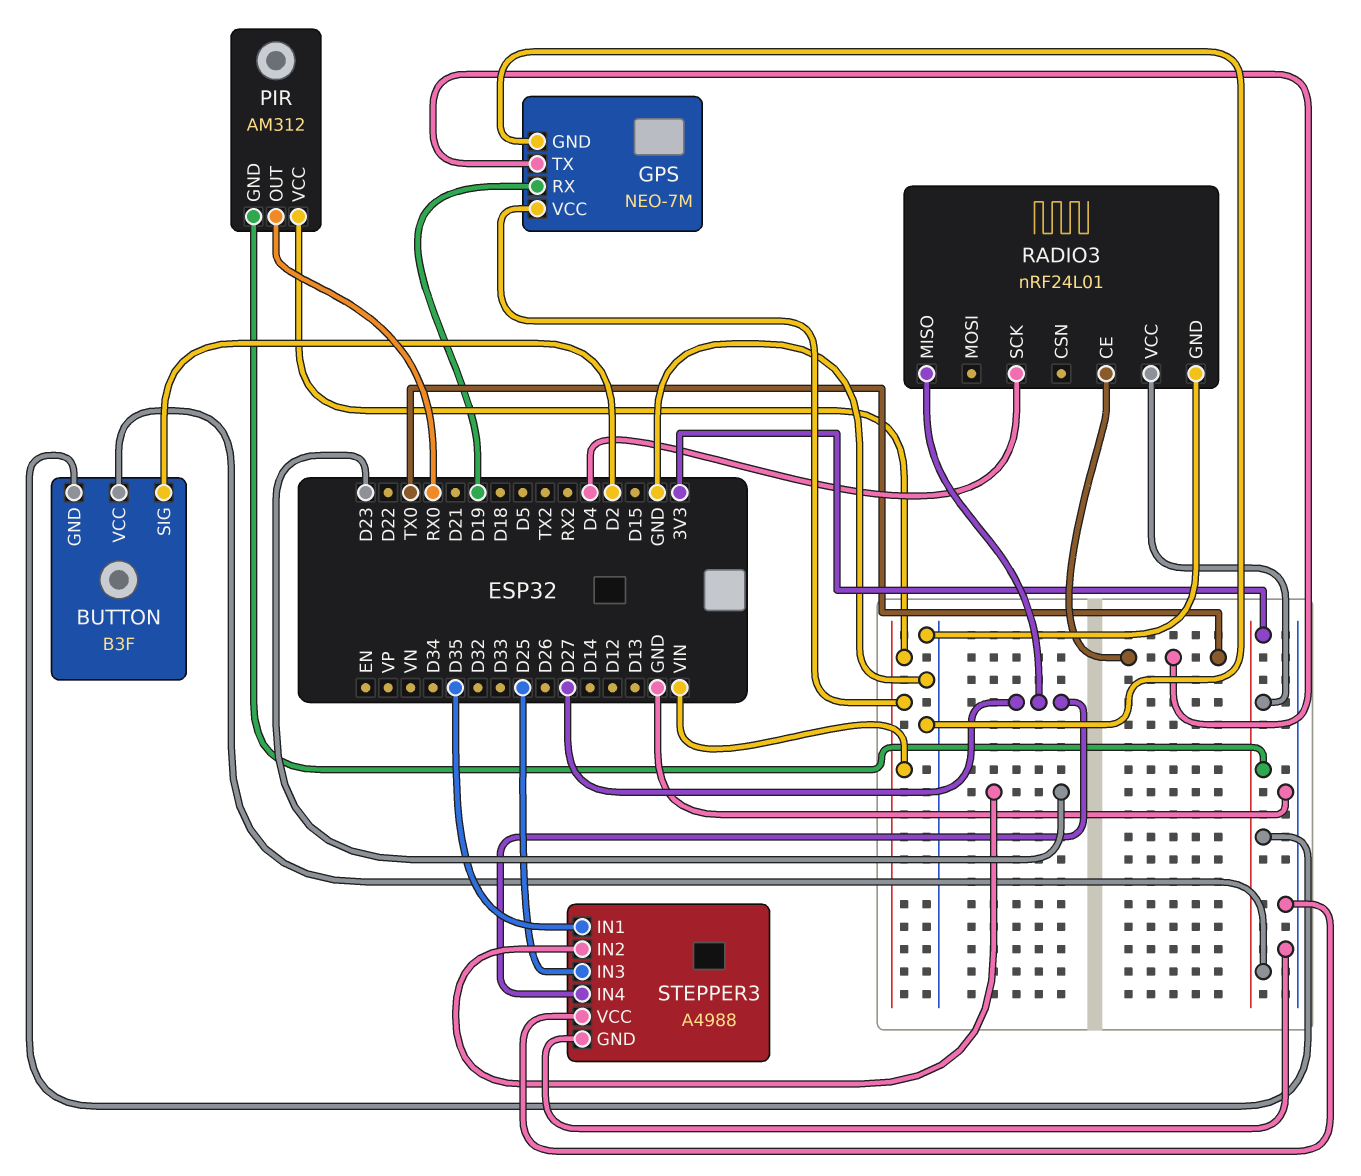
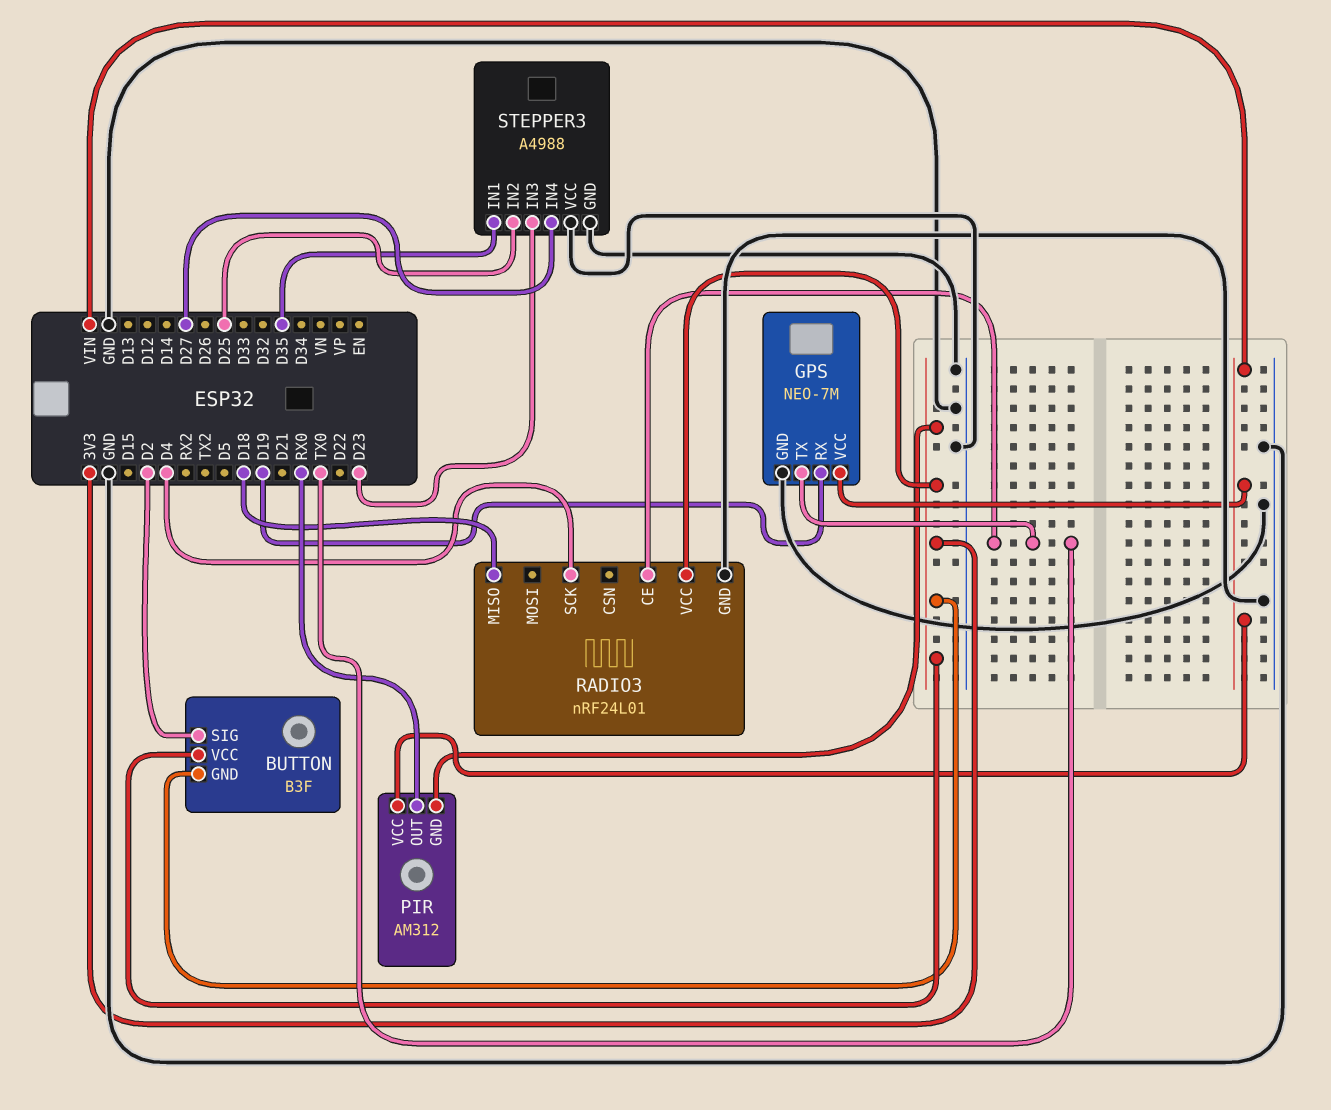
RADIO3 pin MISO: D27 -> D18
STEPPER3 pin IN2: D23 -> D25
STEPPER3 pin IN3: D25 -> D23

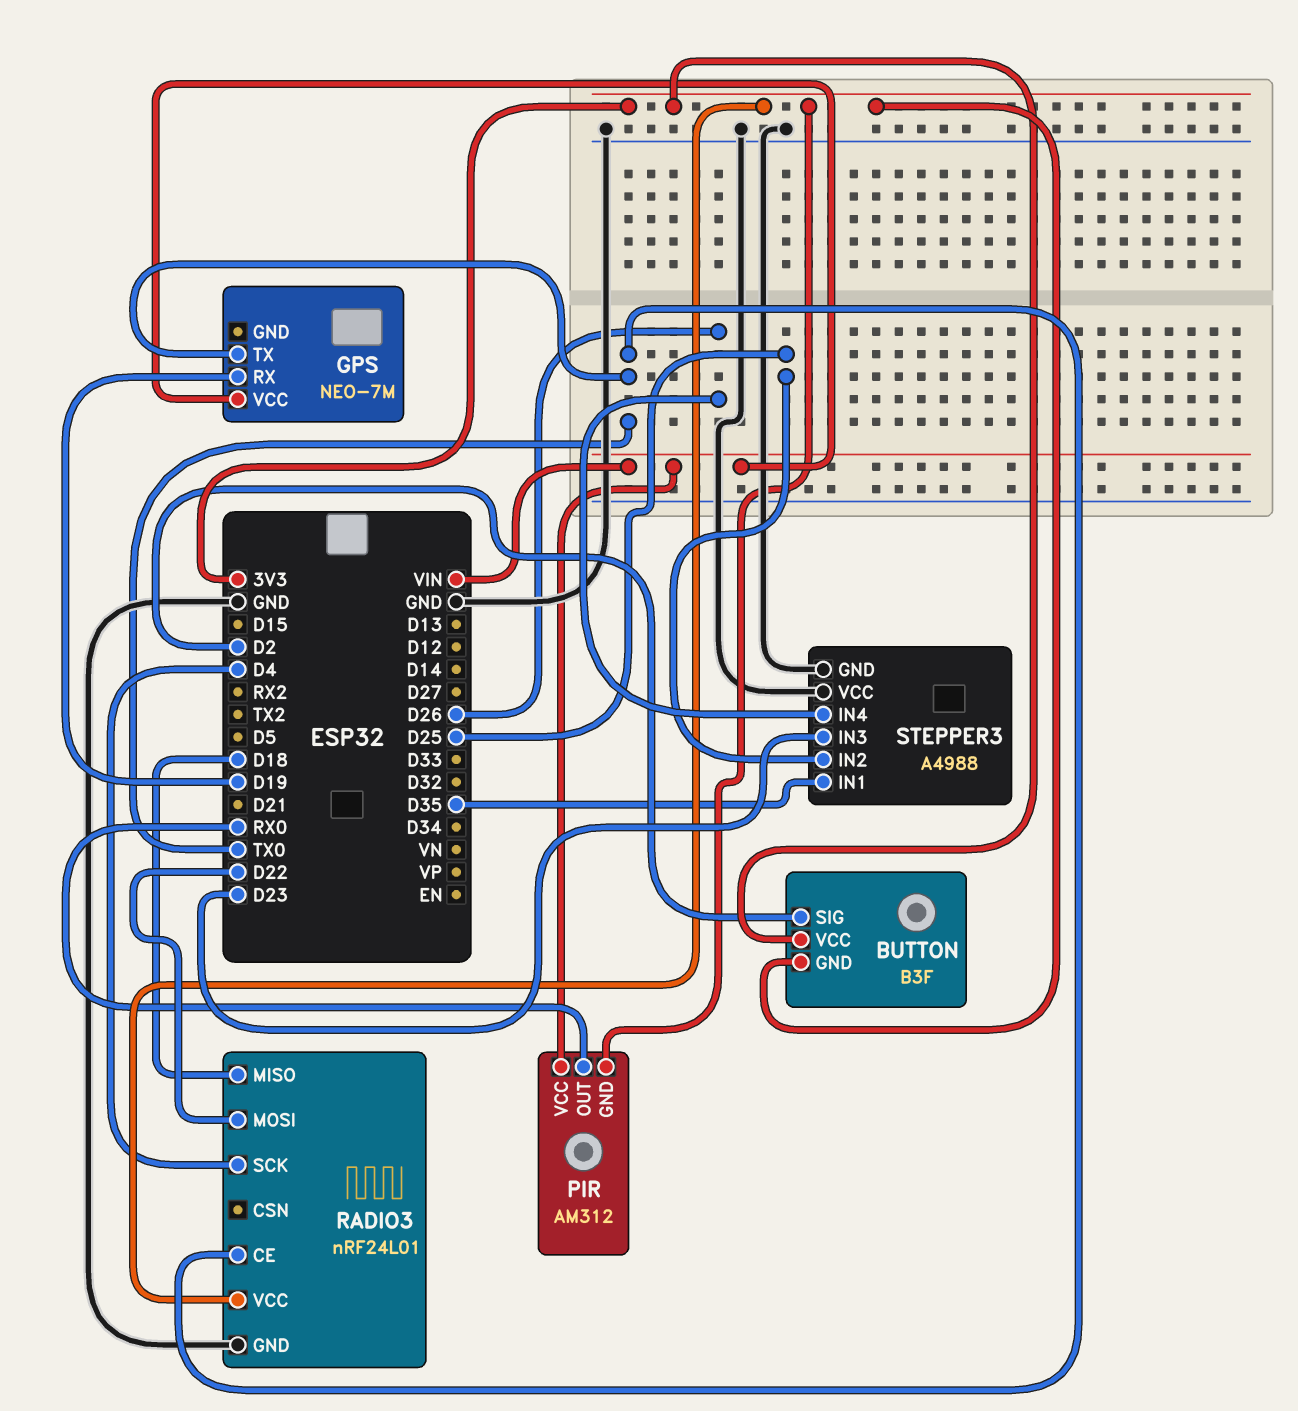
GPS pin GND: GND -> none
RADIO3 pin MOSI: none -> D22
STEPPER3 pin IN4: D27 -> D26

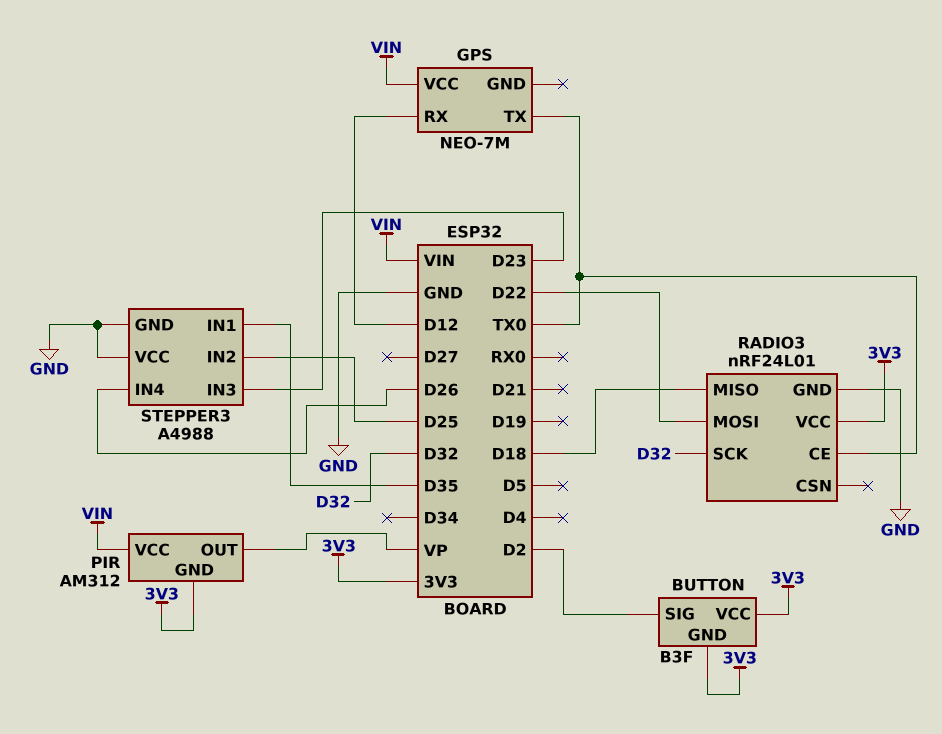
GPS pin RX: D19 -> D12
PIR pin OUT: RX0 -> VP
RADIO3 pin SCK: D4 -> D32

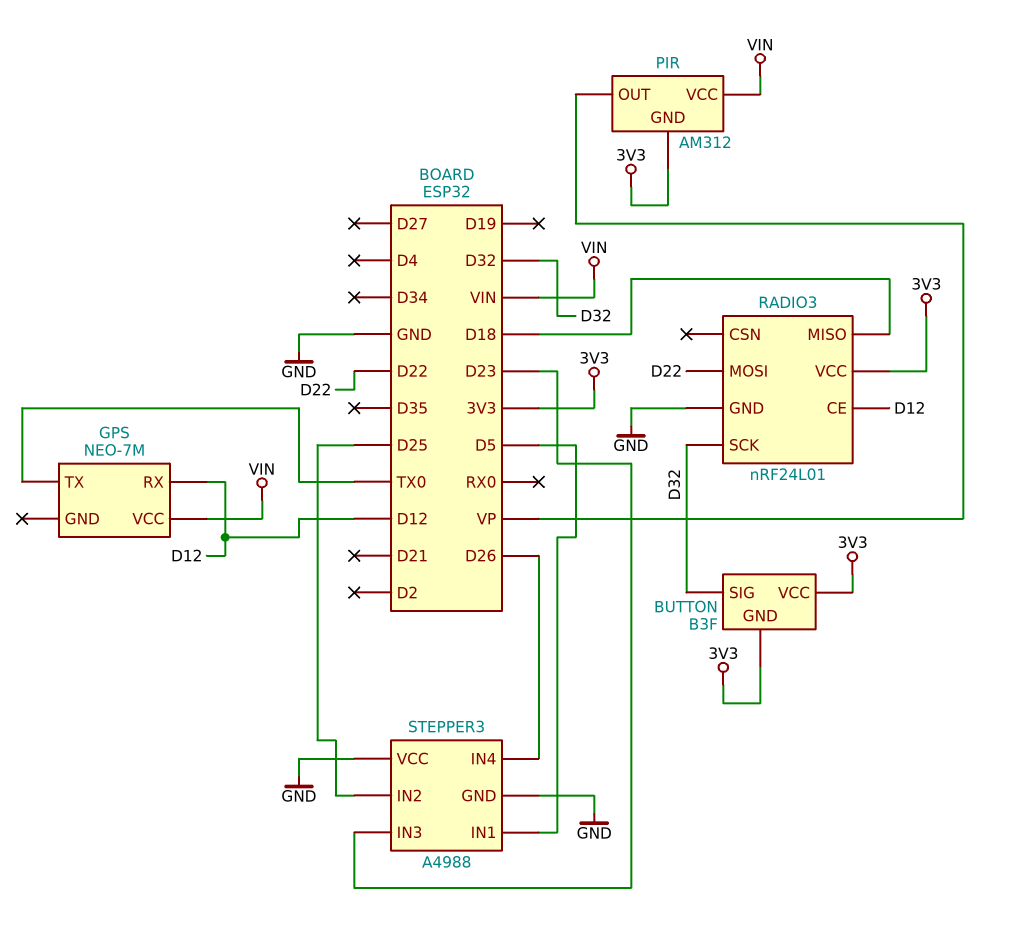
BUTTON pin SIG: D2 -> D32
RADIO3 pin CE: TX0 -> D12
STEPPER3 pin IN1: D35 -> D5

